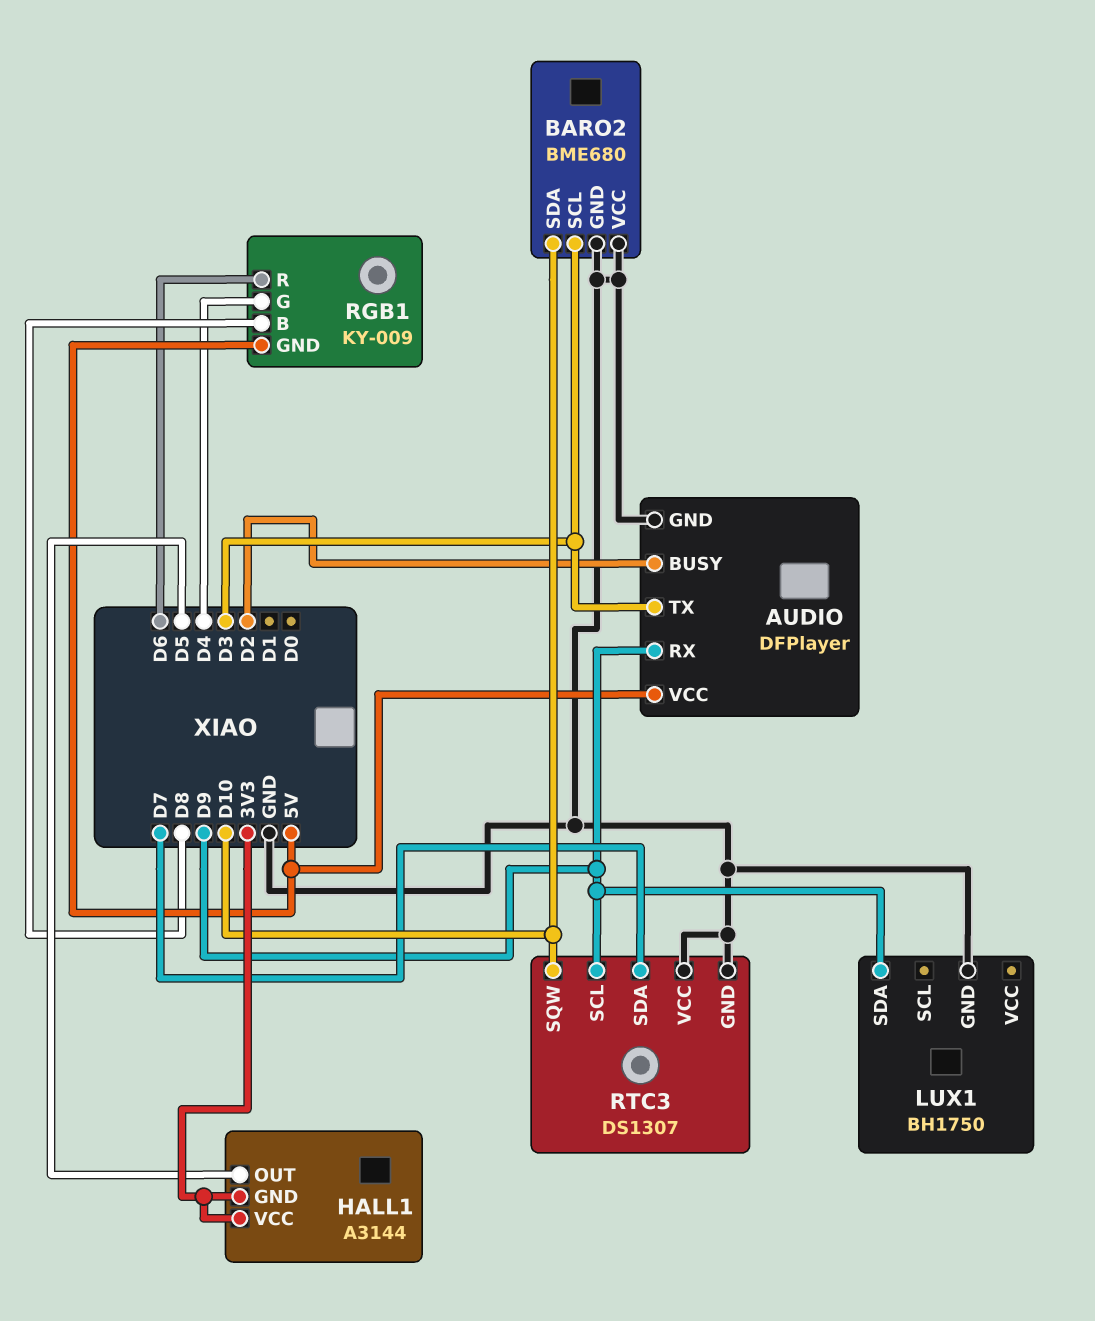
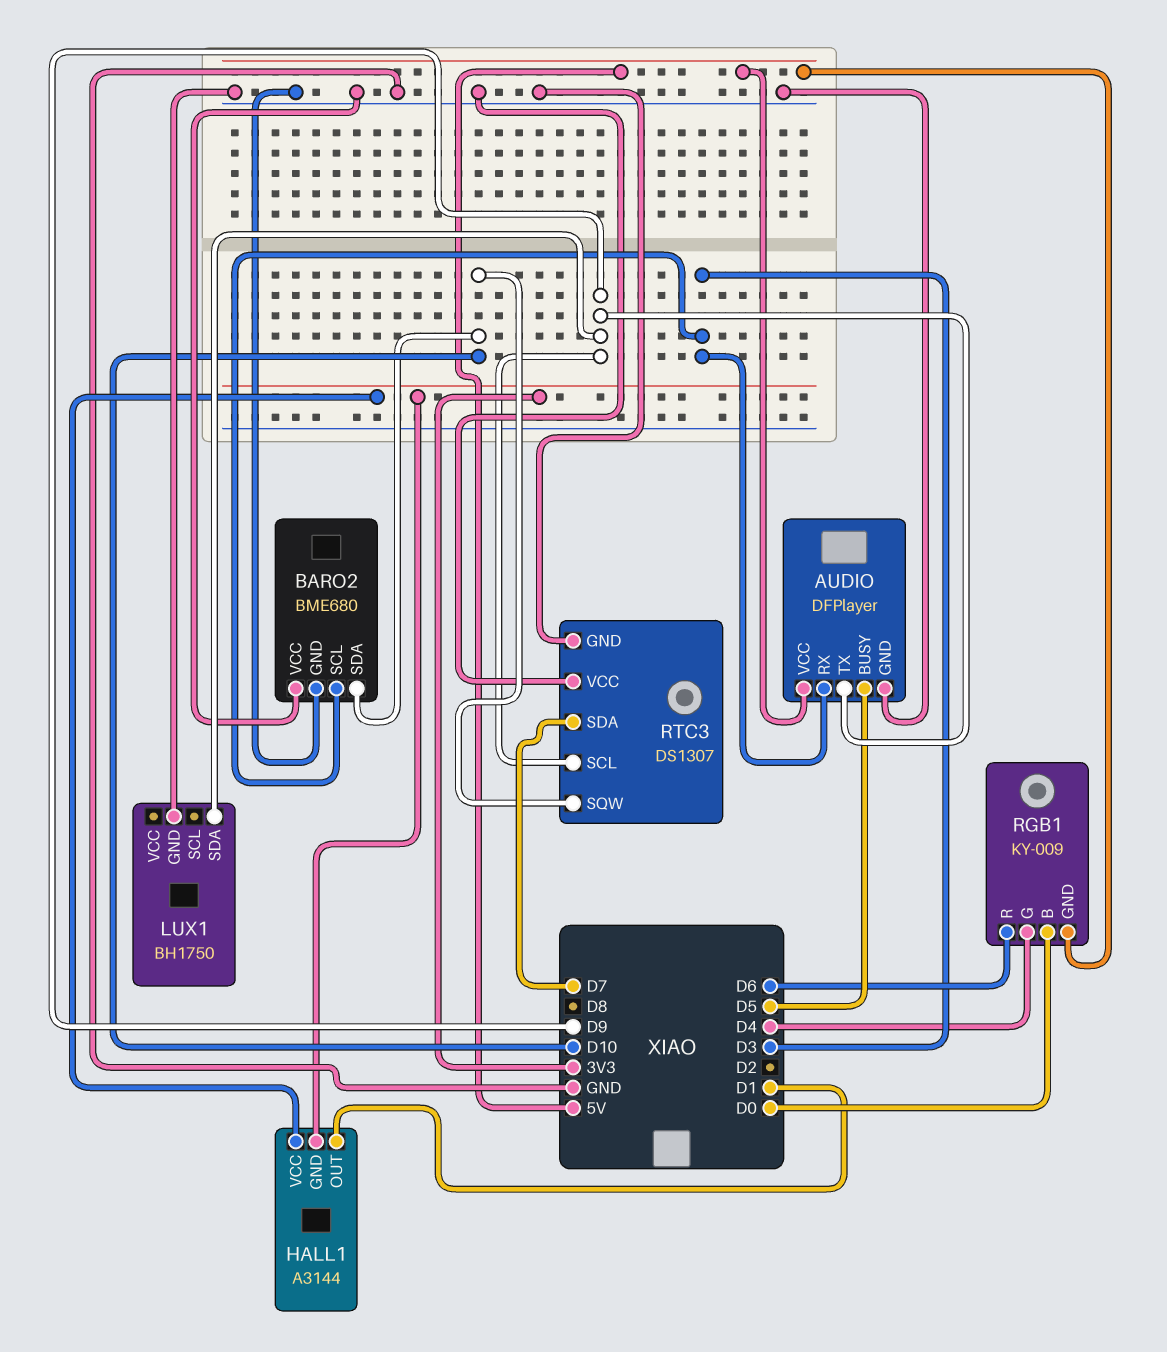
AUDIO pin BUSY: D2 -> D5
AUDIO pin RX: D9 -> D3
AUDIO pin TX: D3 -> D9
HALL1 pin OUT: D5 -> D1
RGB1 pin B: D8 -> D0

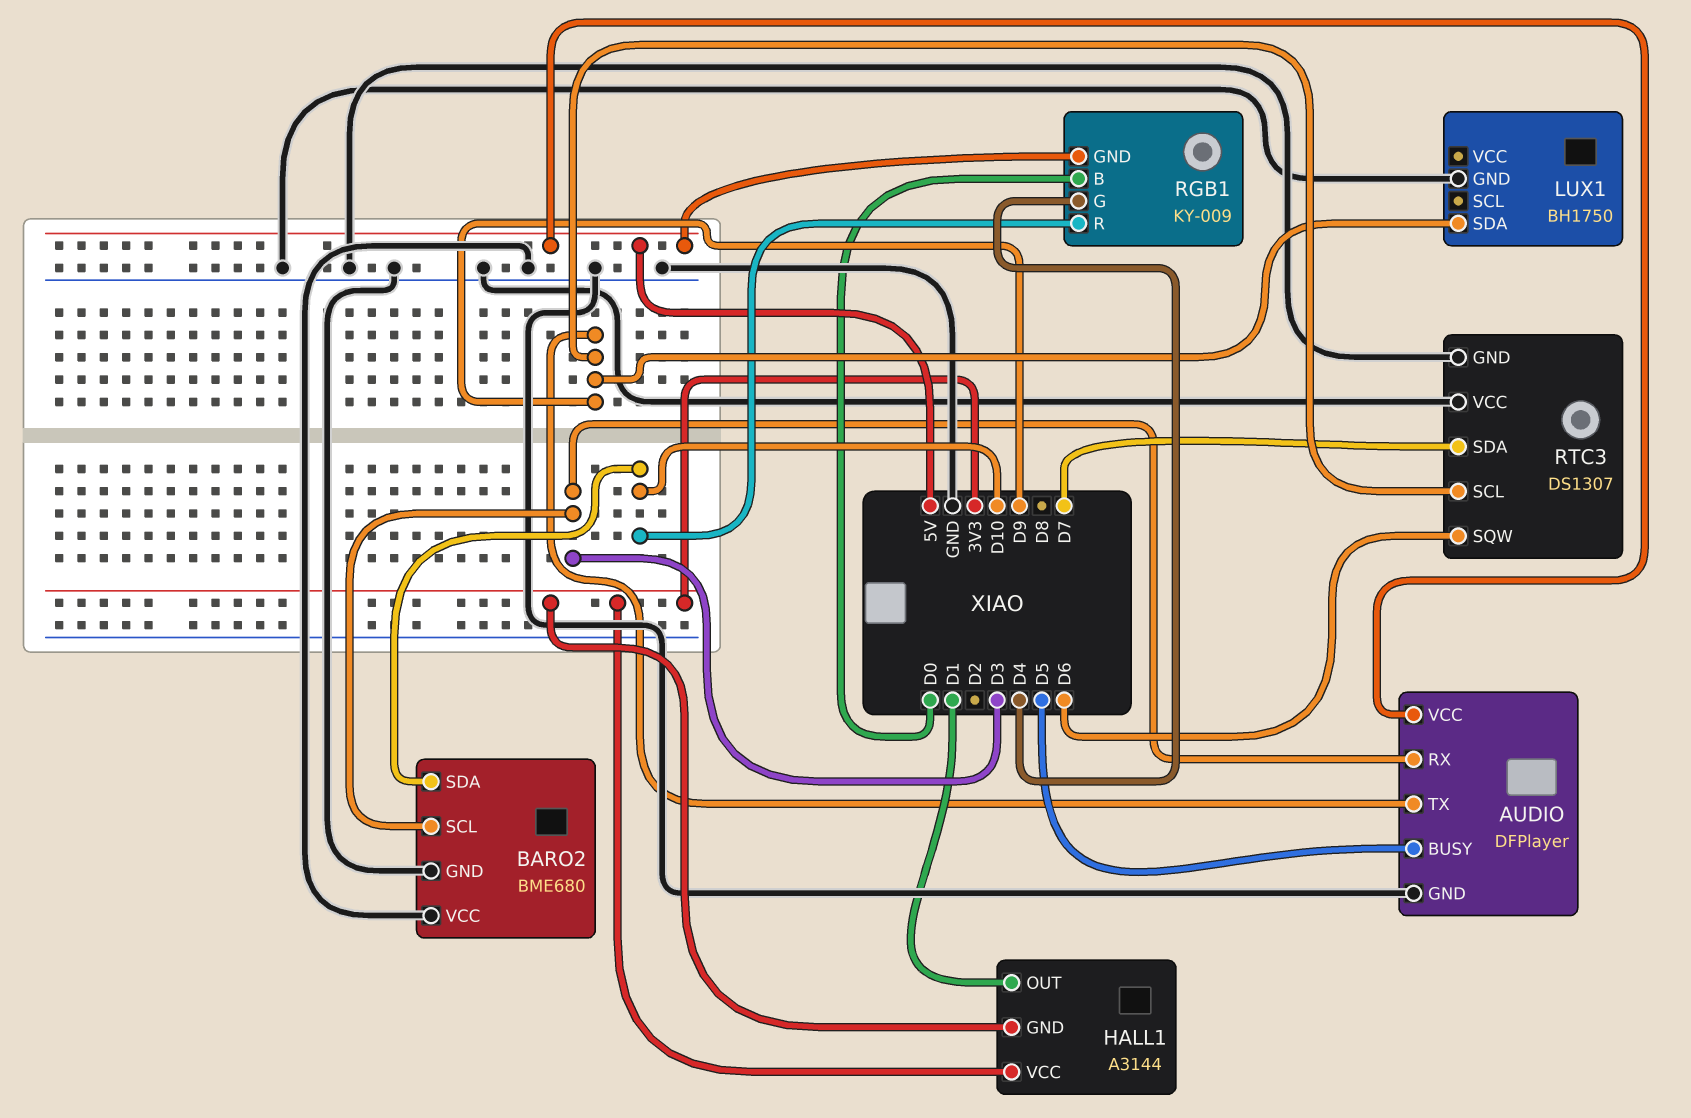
RGB1 pin R: D6 -> D10
RTC3 pin SQW: D10 -> D6

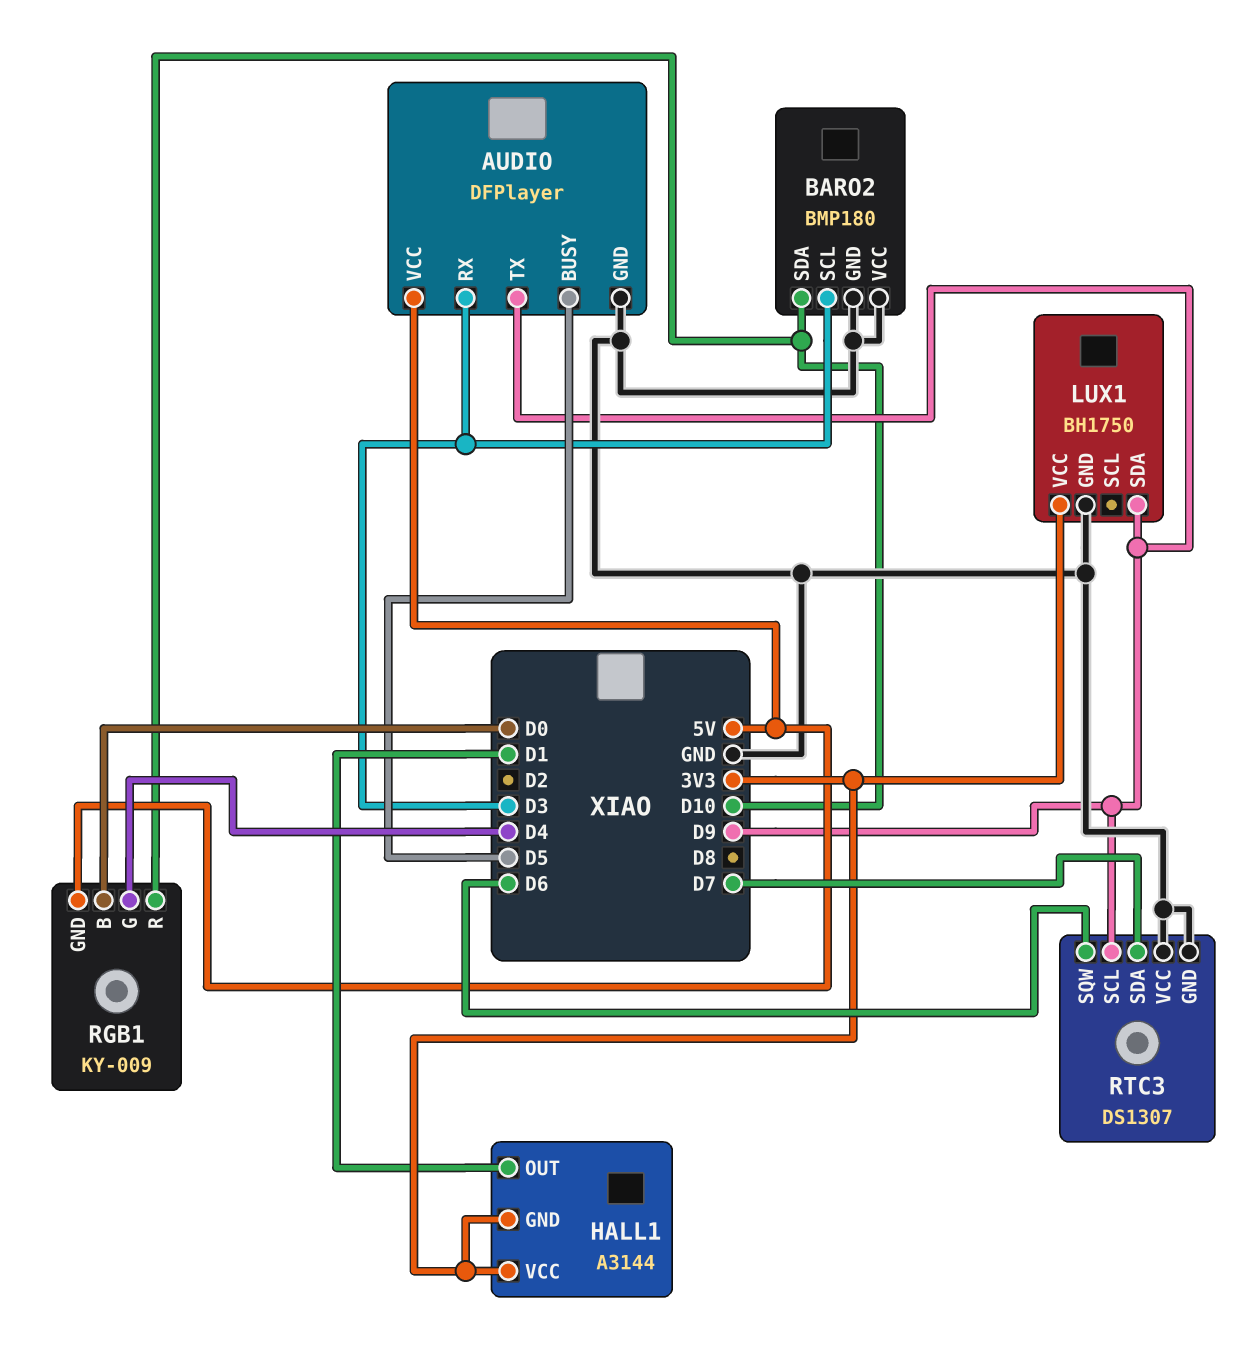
BARO2: BME680 -> BMP180
LUX1 pin VCC: none -> 3V3

